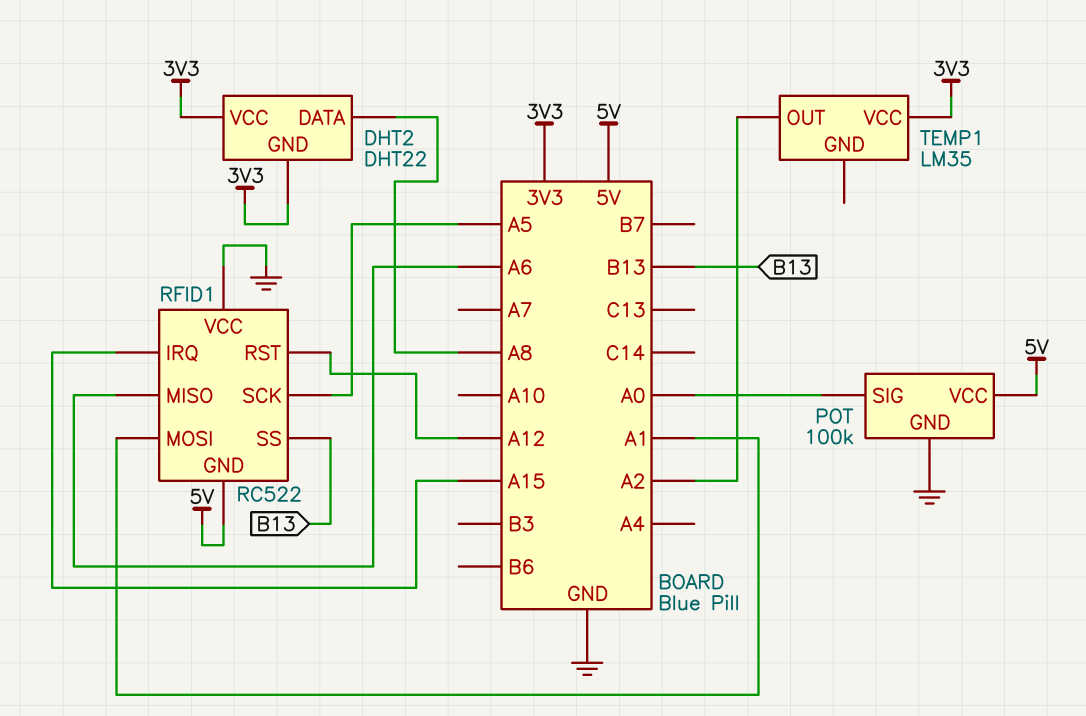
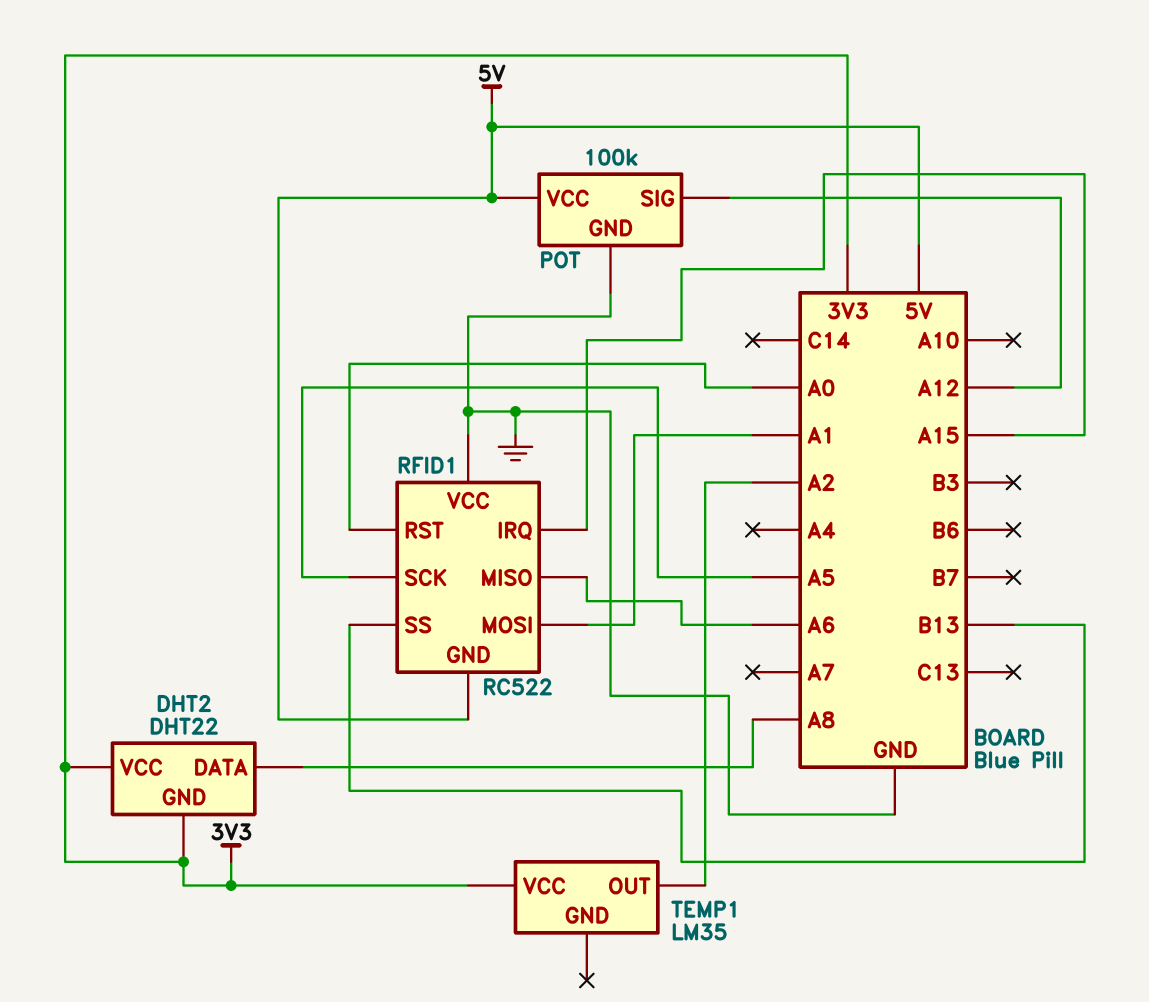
POT pin SIG: A0 -> A12
RFID1 pin RST: A12 -> A0

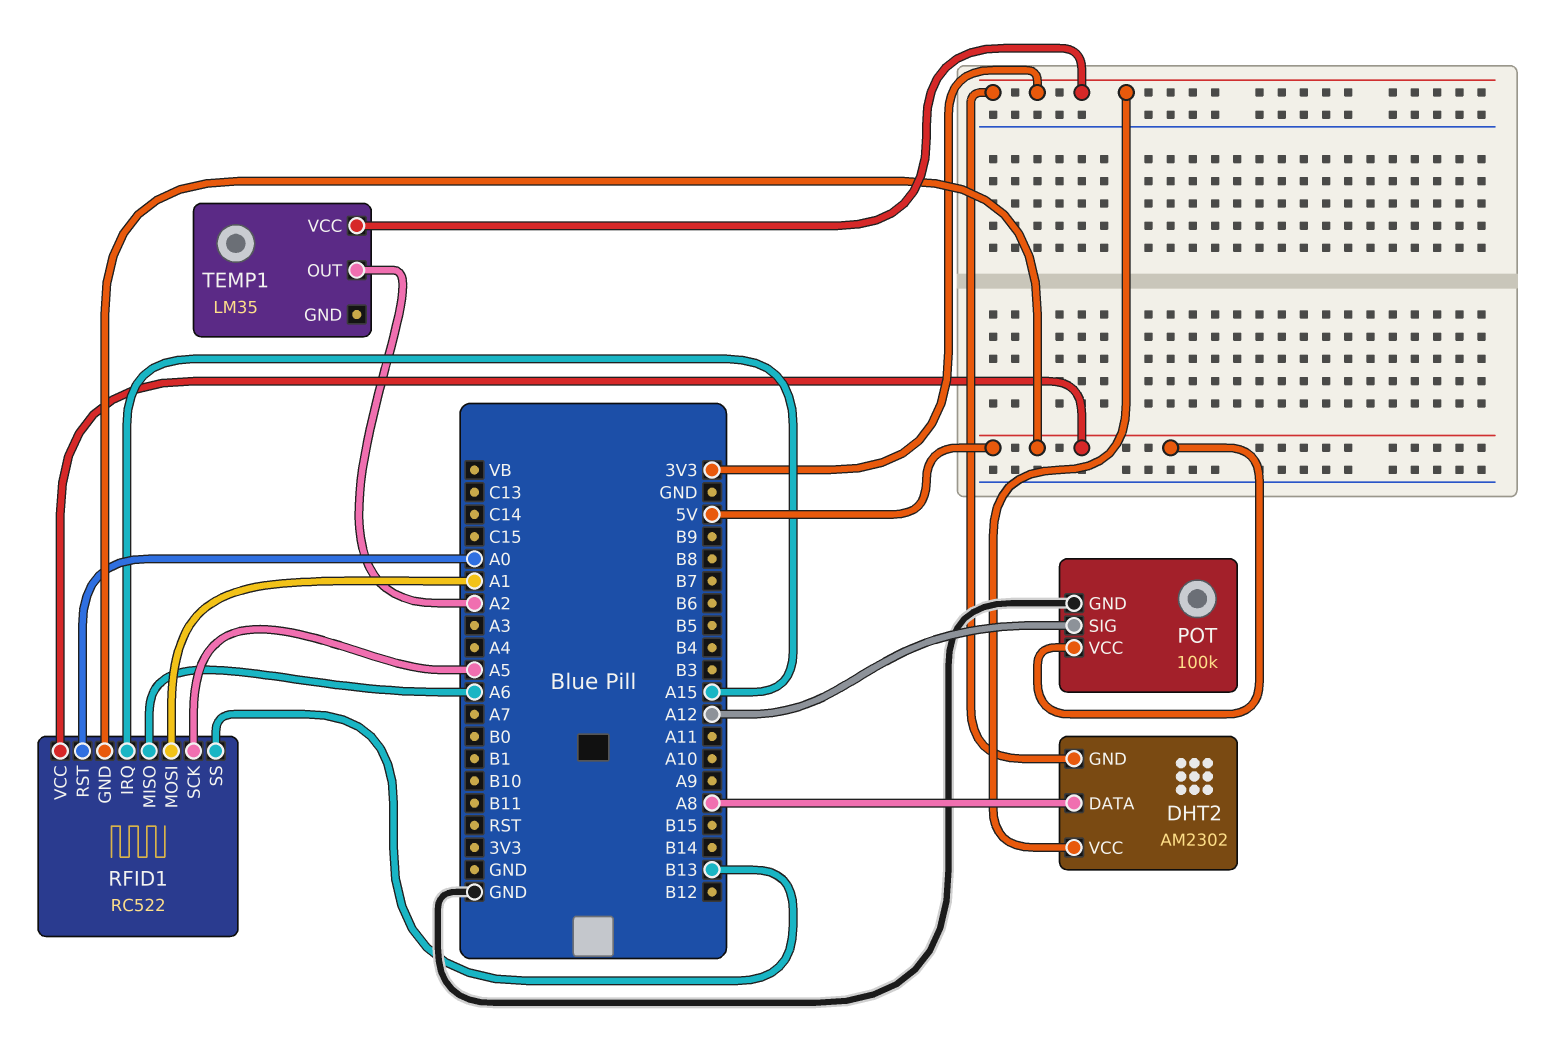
DHT2: DHT22 -> AM2302
RFID1 pin VCC: GND -> 5V

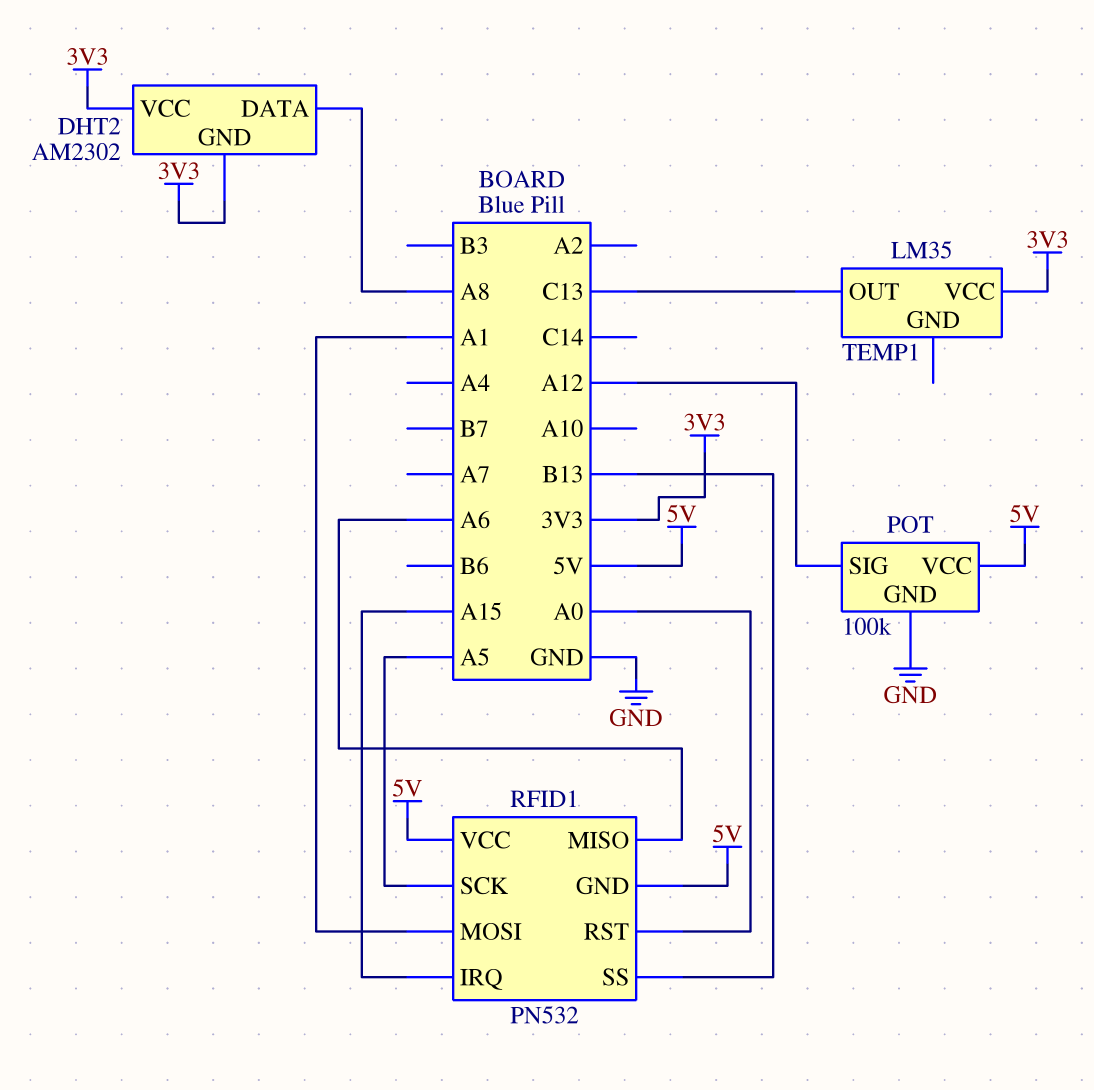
RFID1: RC522 -> PN532
TEMP1 pin OUT: A2 -> C13

